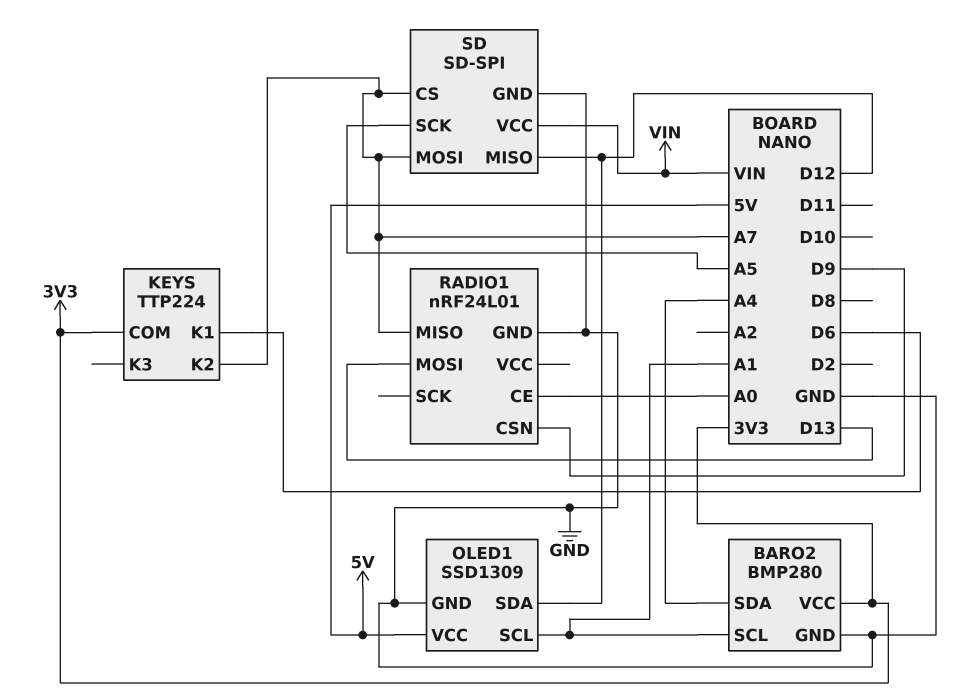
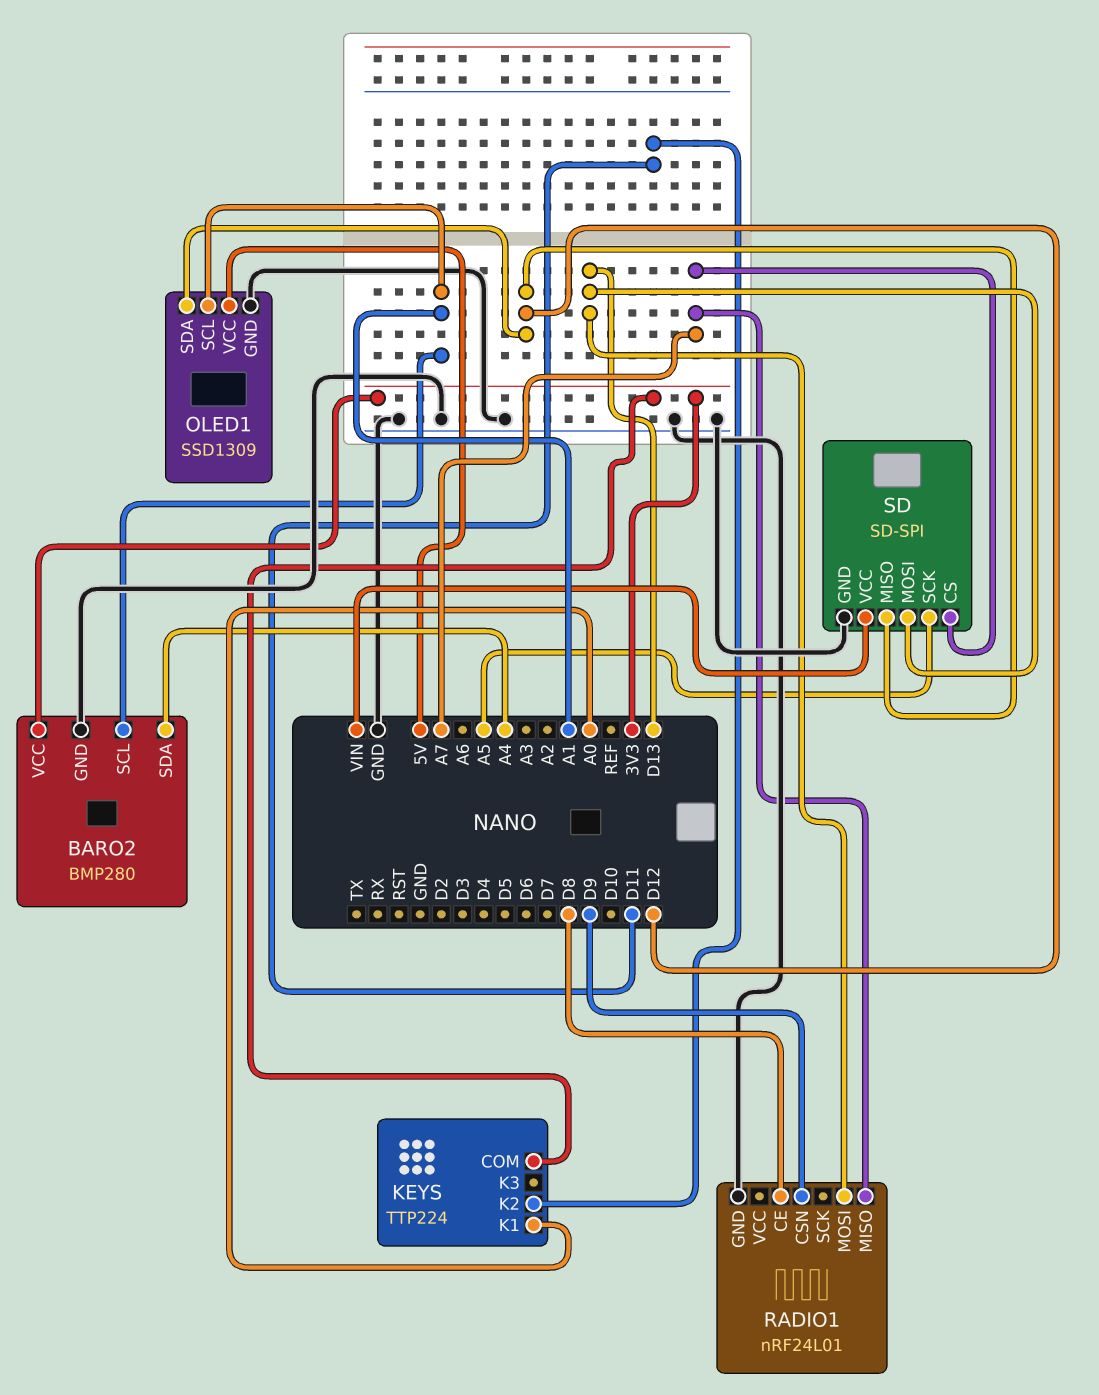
KEYS pin K1: D6 -> A0
KEYS pin K2: A7 -> D11
RADIO1 pin CE: A0 -> D8
SD pin MOSI: A7 -> D13

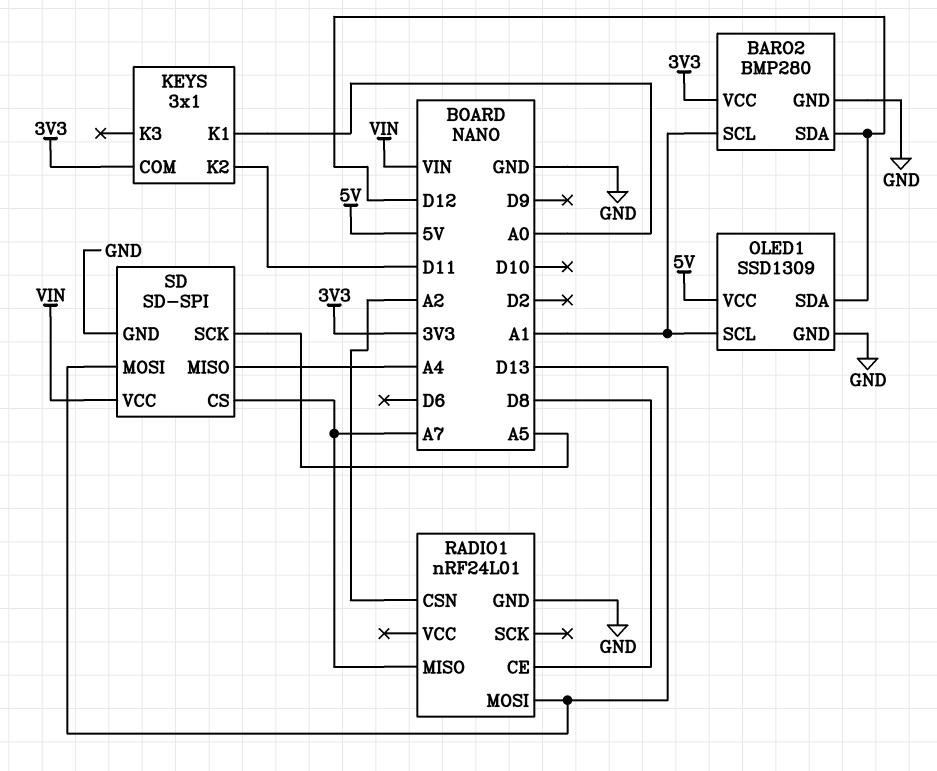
BARO2 pin SDA: A4 -> D12
KEYS: TTP224 -> 3x1
RADIO1 pin CSN: D9 -> A2
SD pin MISO: D12 -> A4

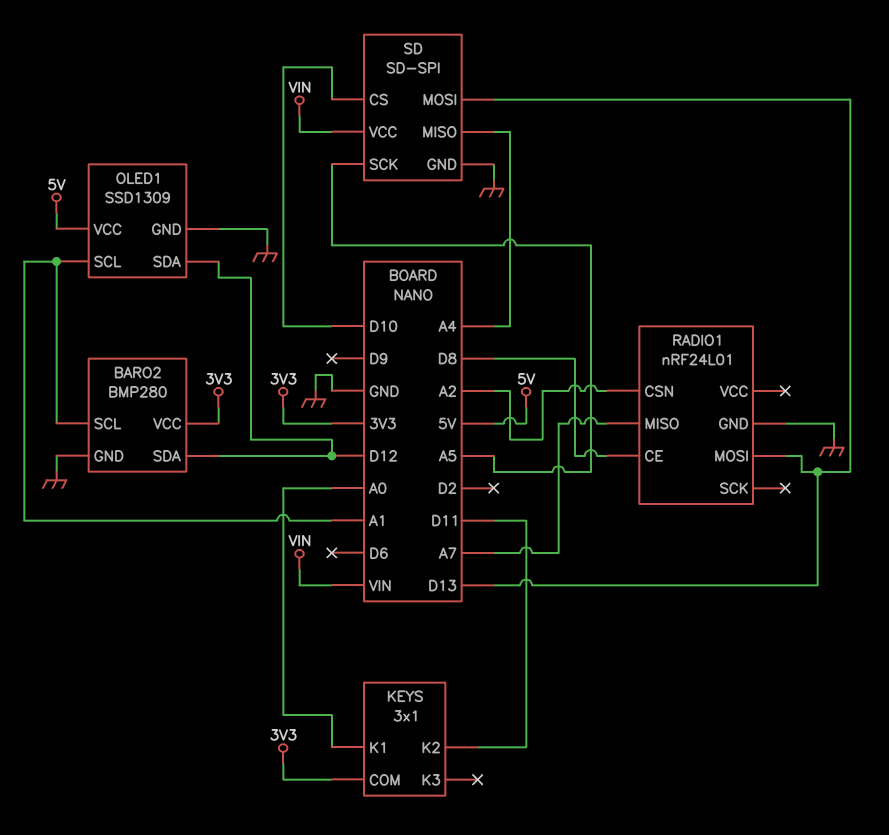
SD pin CS: A7 -> D10

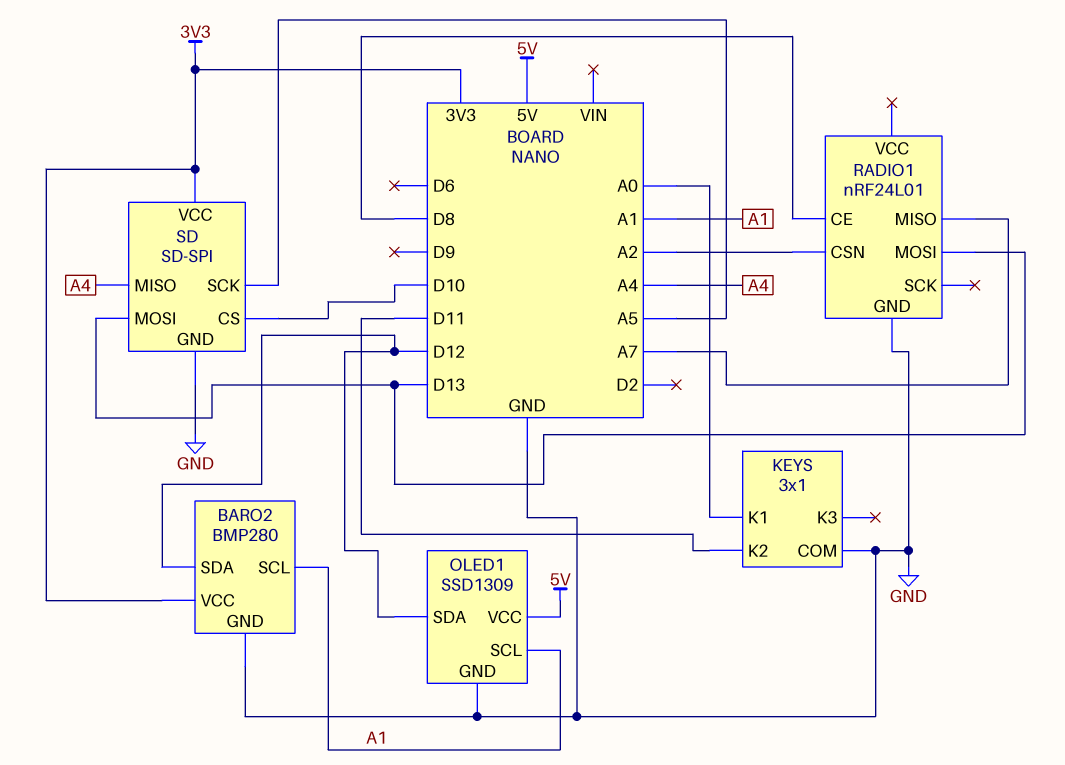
KEYS pin COM: 3V3 -> GND
SD pin VCC: VIN -> 3V3

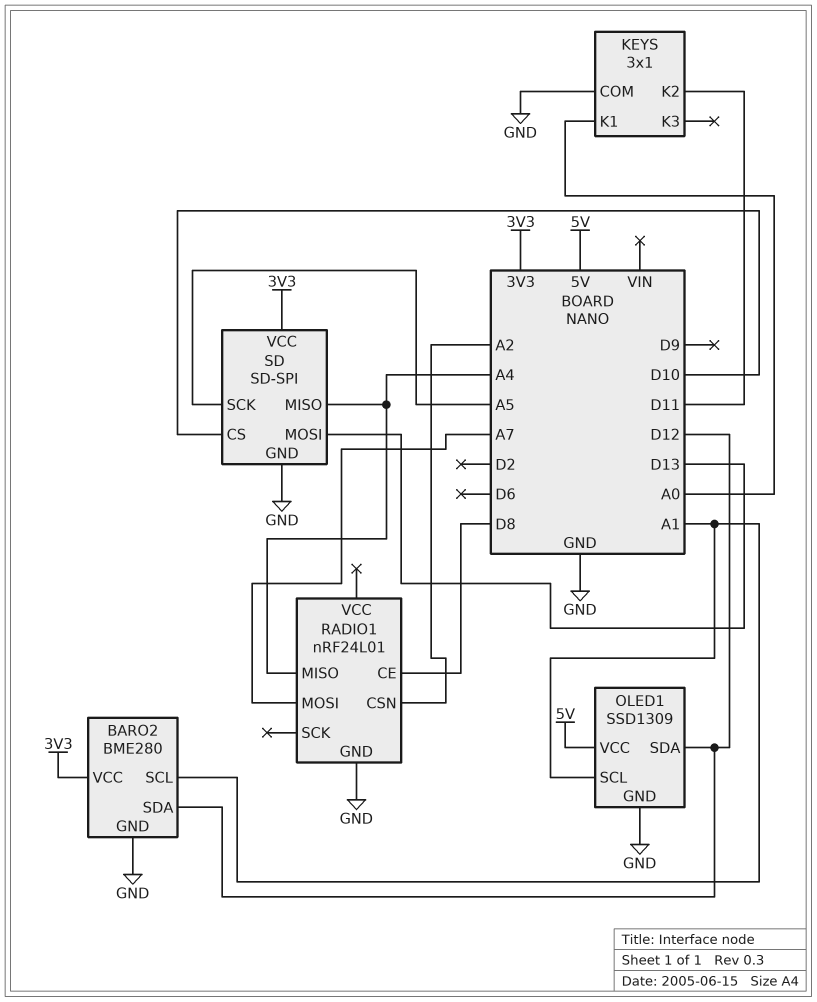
BARO2: BMP280 -> BME280
RADIO1 pin MISO: A7 -> A4
RADIO1 pin MOSI: D13 -> A7

